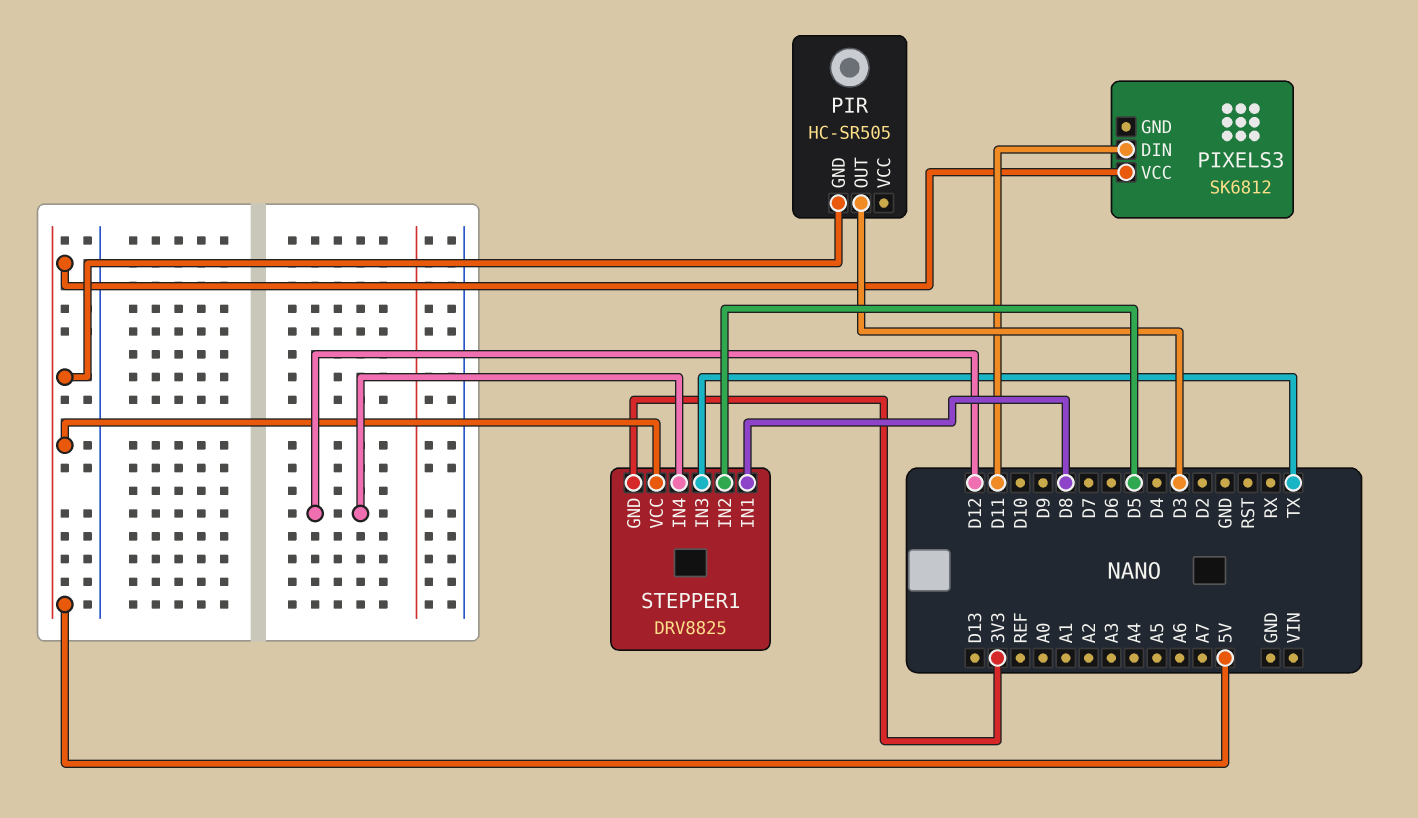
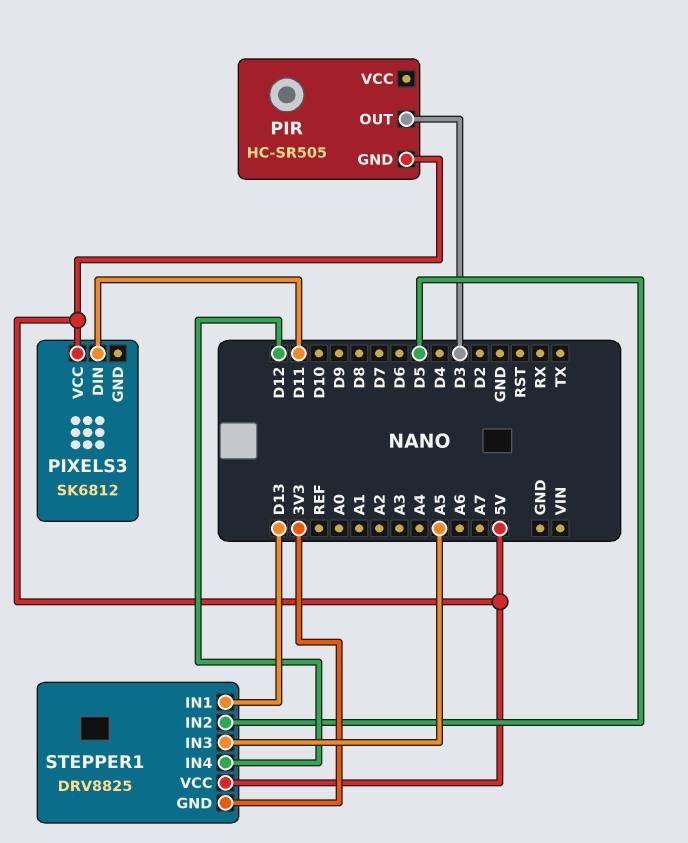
STEPPER1 pin IN1: D8 -> D13
STEPPER1 pin IN3: TX -> A5

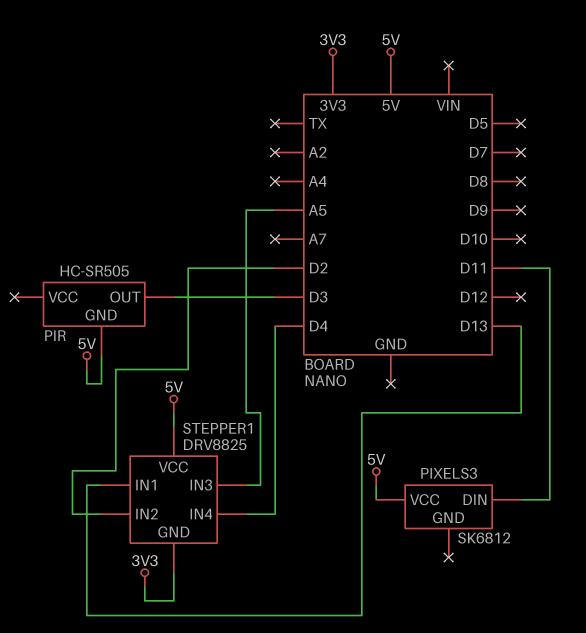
STEPPER1 pin IN2: D5 -> D2
STEPPER1 pin IN4: D12 -> D4

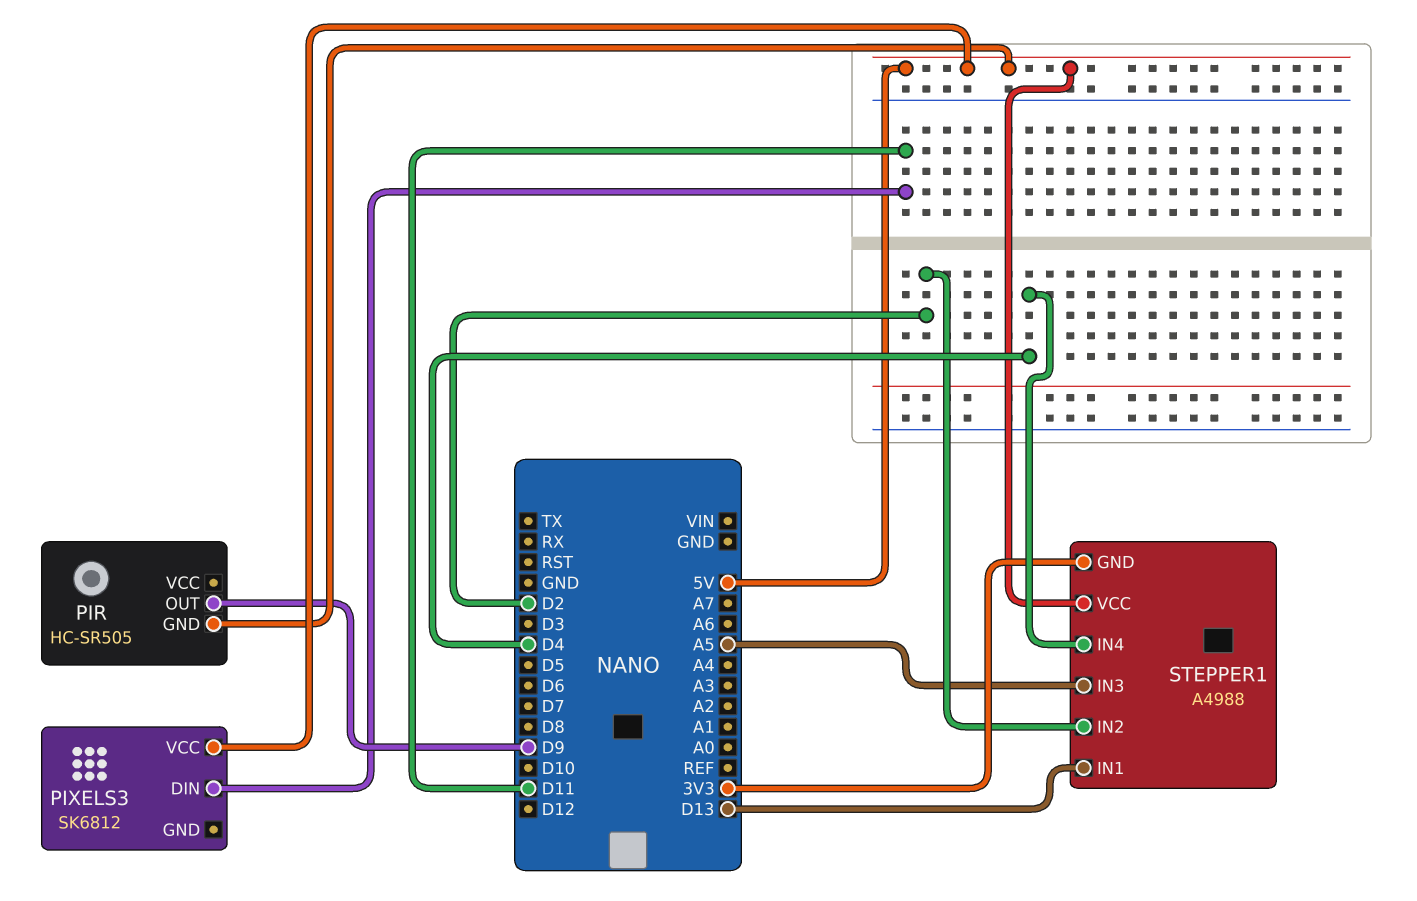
PIR pin OUT: D3 -> D9
STEPPER1: DRV8825 -> A4988

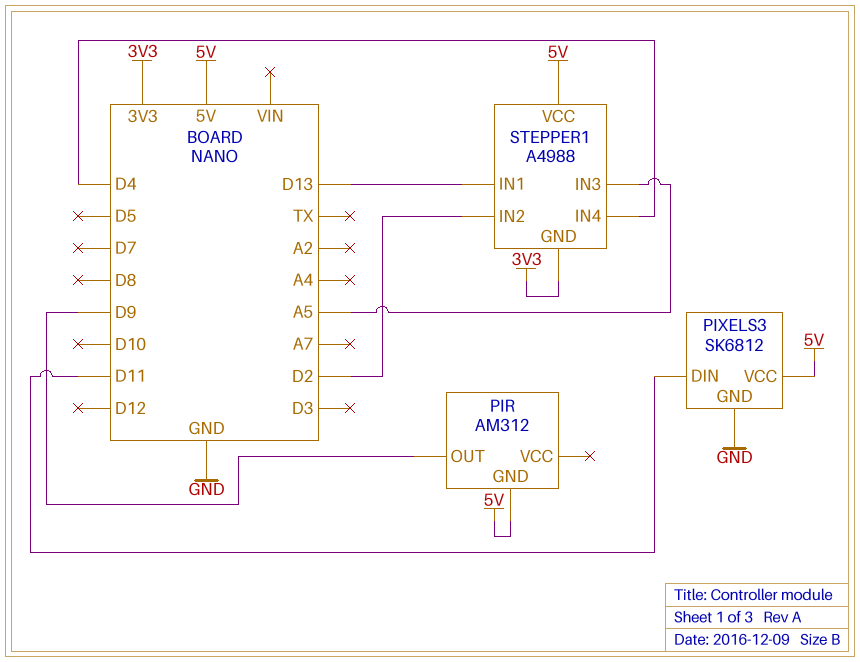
PIR: HC-SR505 -> AM312
PIXELS3 pin GND: none -> GND

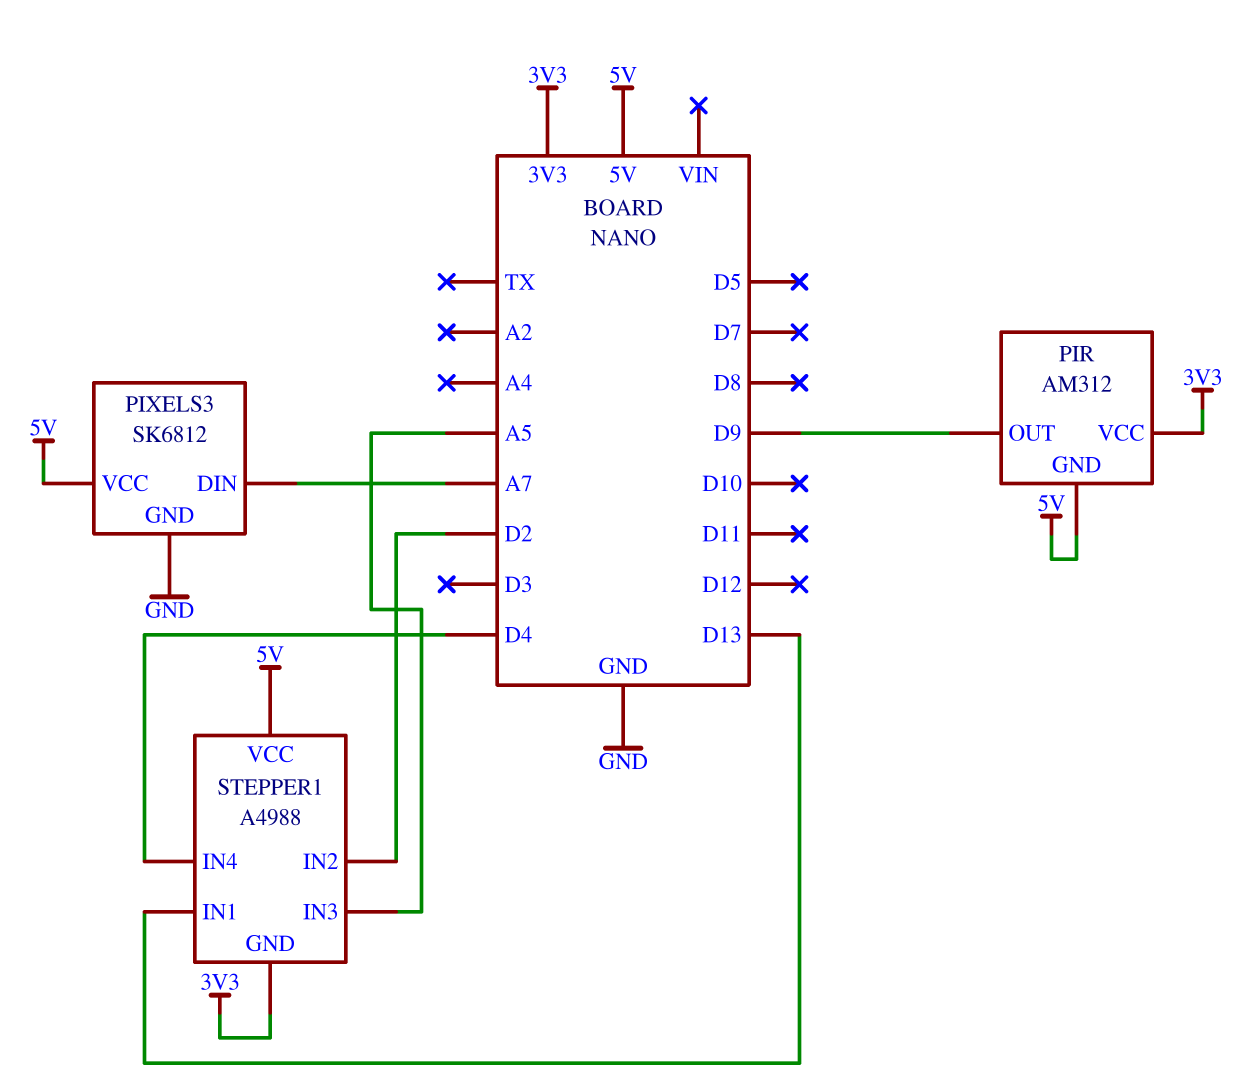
PIR pin VCC: none -> 3V3
PIXELS3 pin DIN: D11 -> A7

